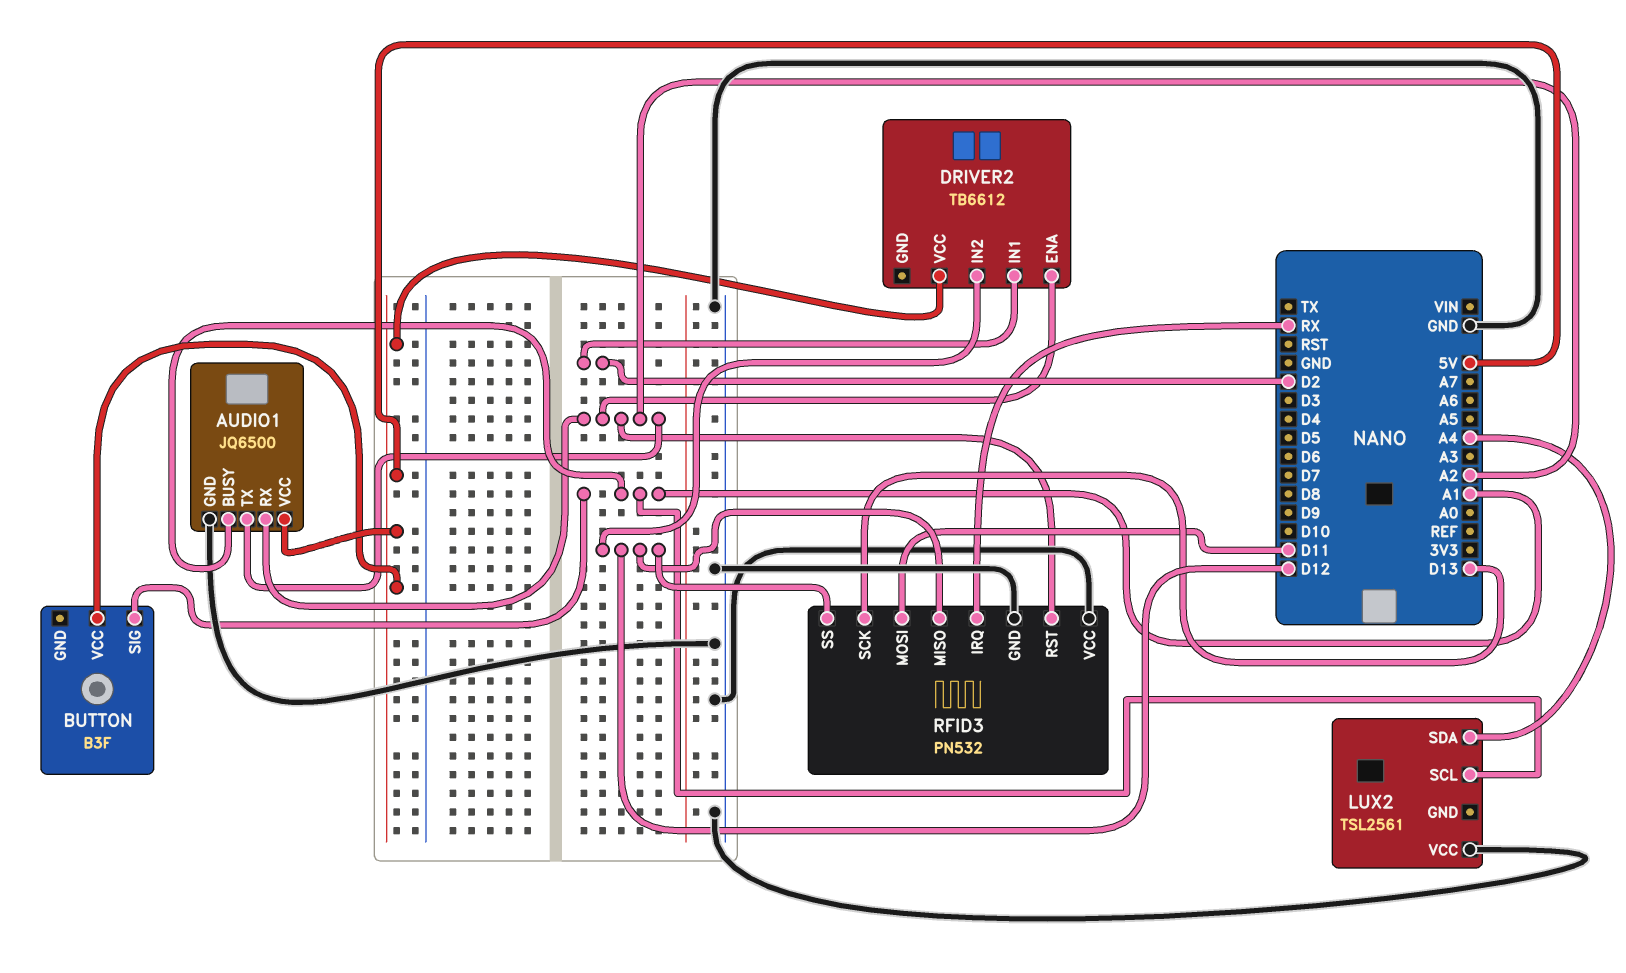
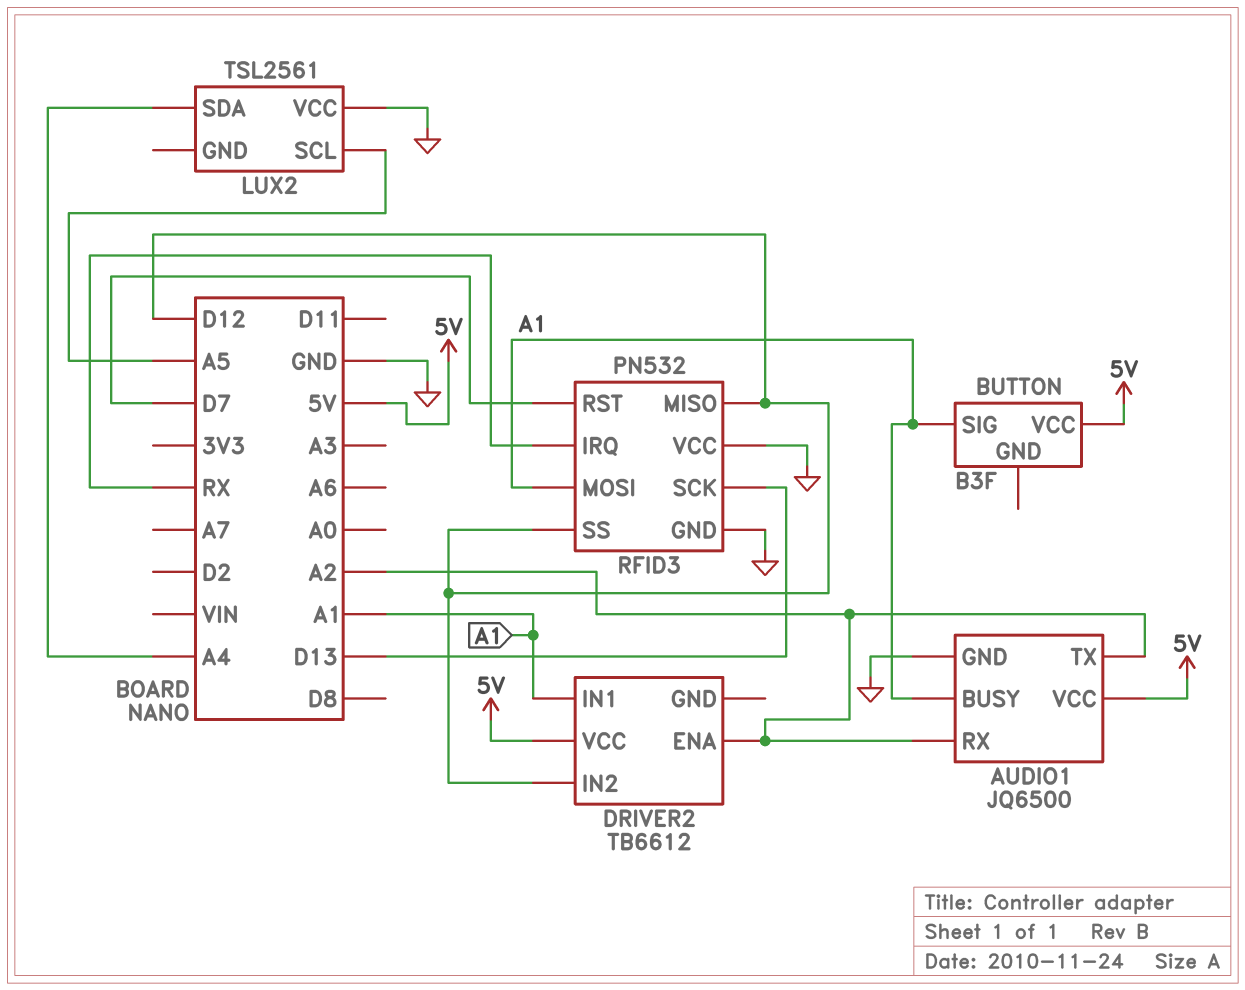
DRIVER2 pin IN1: D2 -> A1
LUX2 pin SCL: A1 -> A5
RFID3 pin MOSI: D11 -> A1
RFID3 pin RST: A2 -> D7

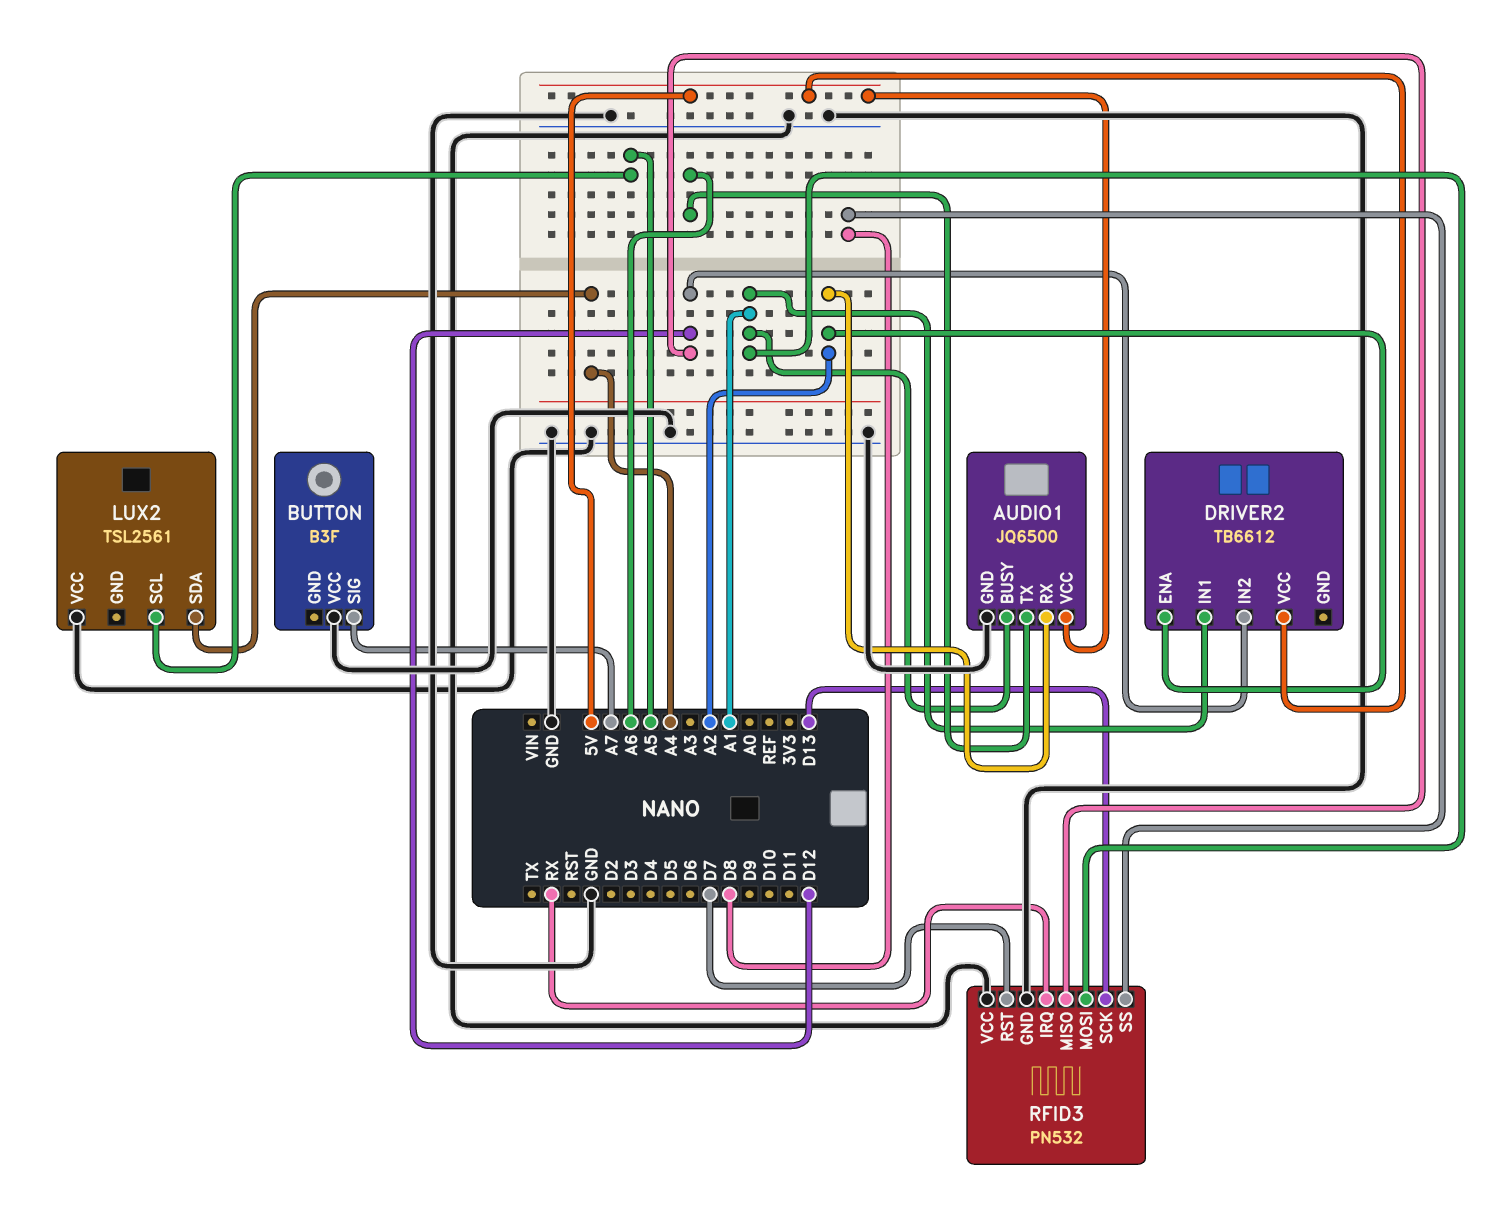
AUDIO1 pin TX: A2 -> A6
BUTTON pin SIG: A1 -> A7
BUTTON pin VCC: 5V -> GND
RFID3 pin SS: D12 -> D8

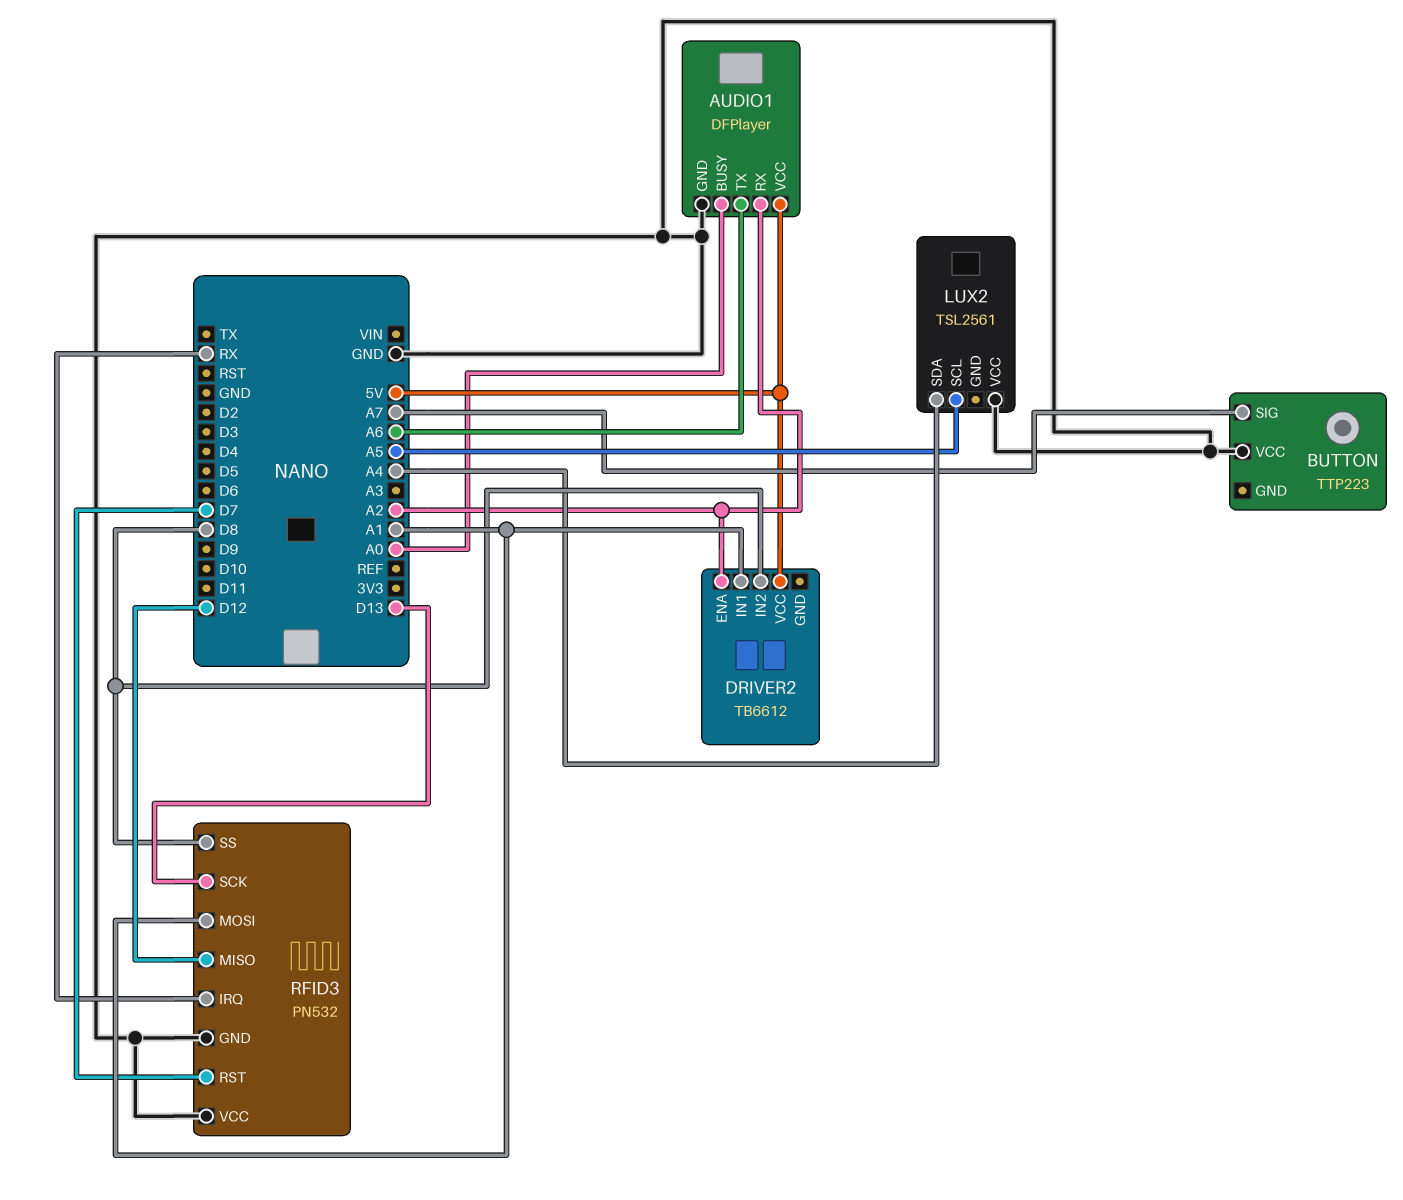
AUDIO1: JQ6500 -> DFPlayer
AUDIO1 pin BUSY: A1 -> A0
BUTTON: B3F -> TTP223
DRIVER2 pin IN2: D12 -> D8

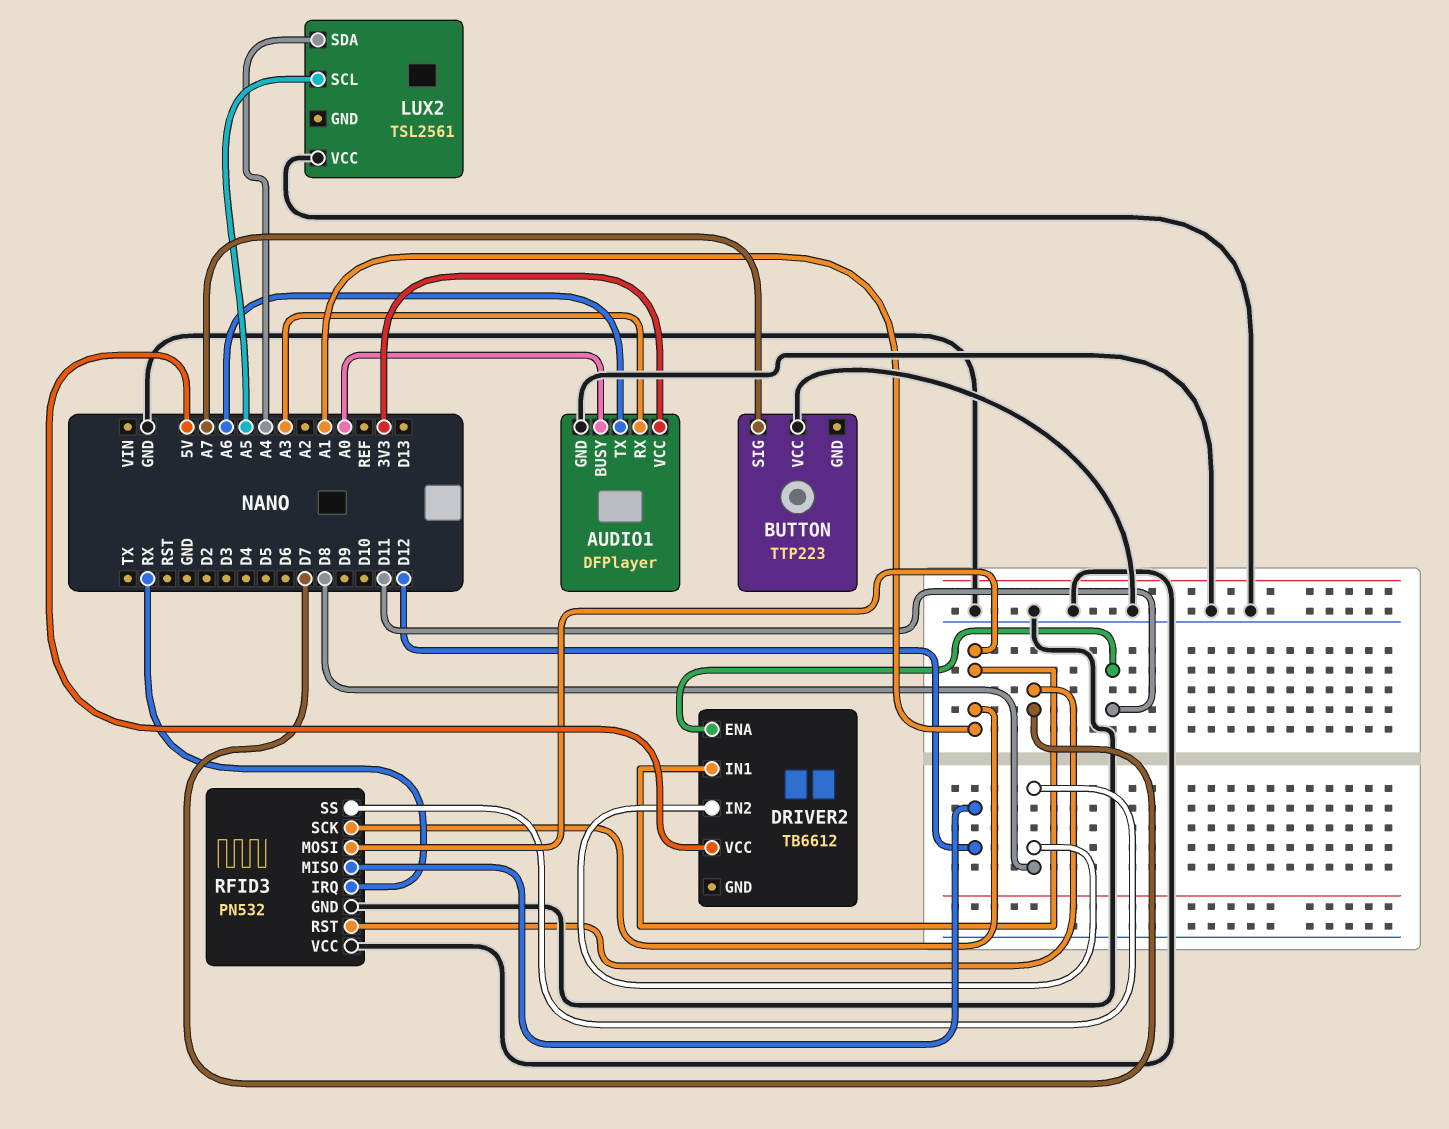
AUDIO1 pin RX: A2 -> A3
AUDIO1 pin VCC: 5V -> 3V3
DRIVER2 pin ENA: A2 -> D11
RFID3 pin SCK: D13 -> A1

